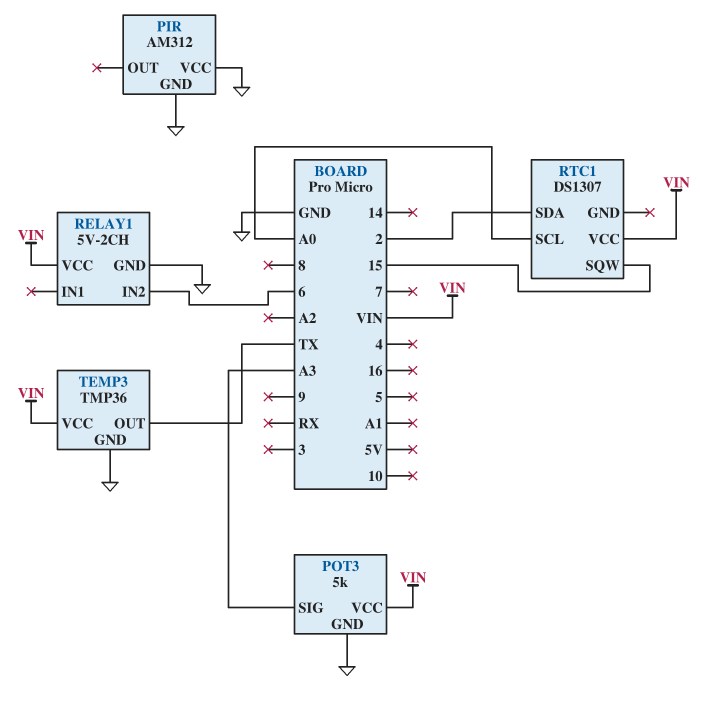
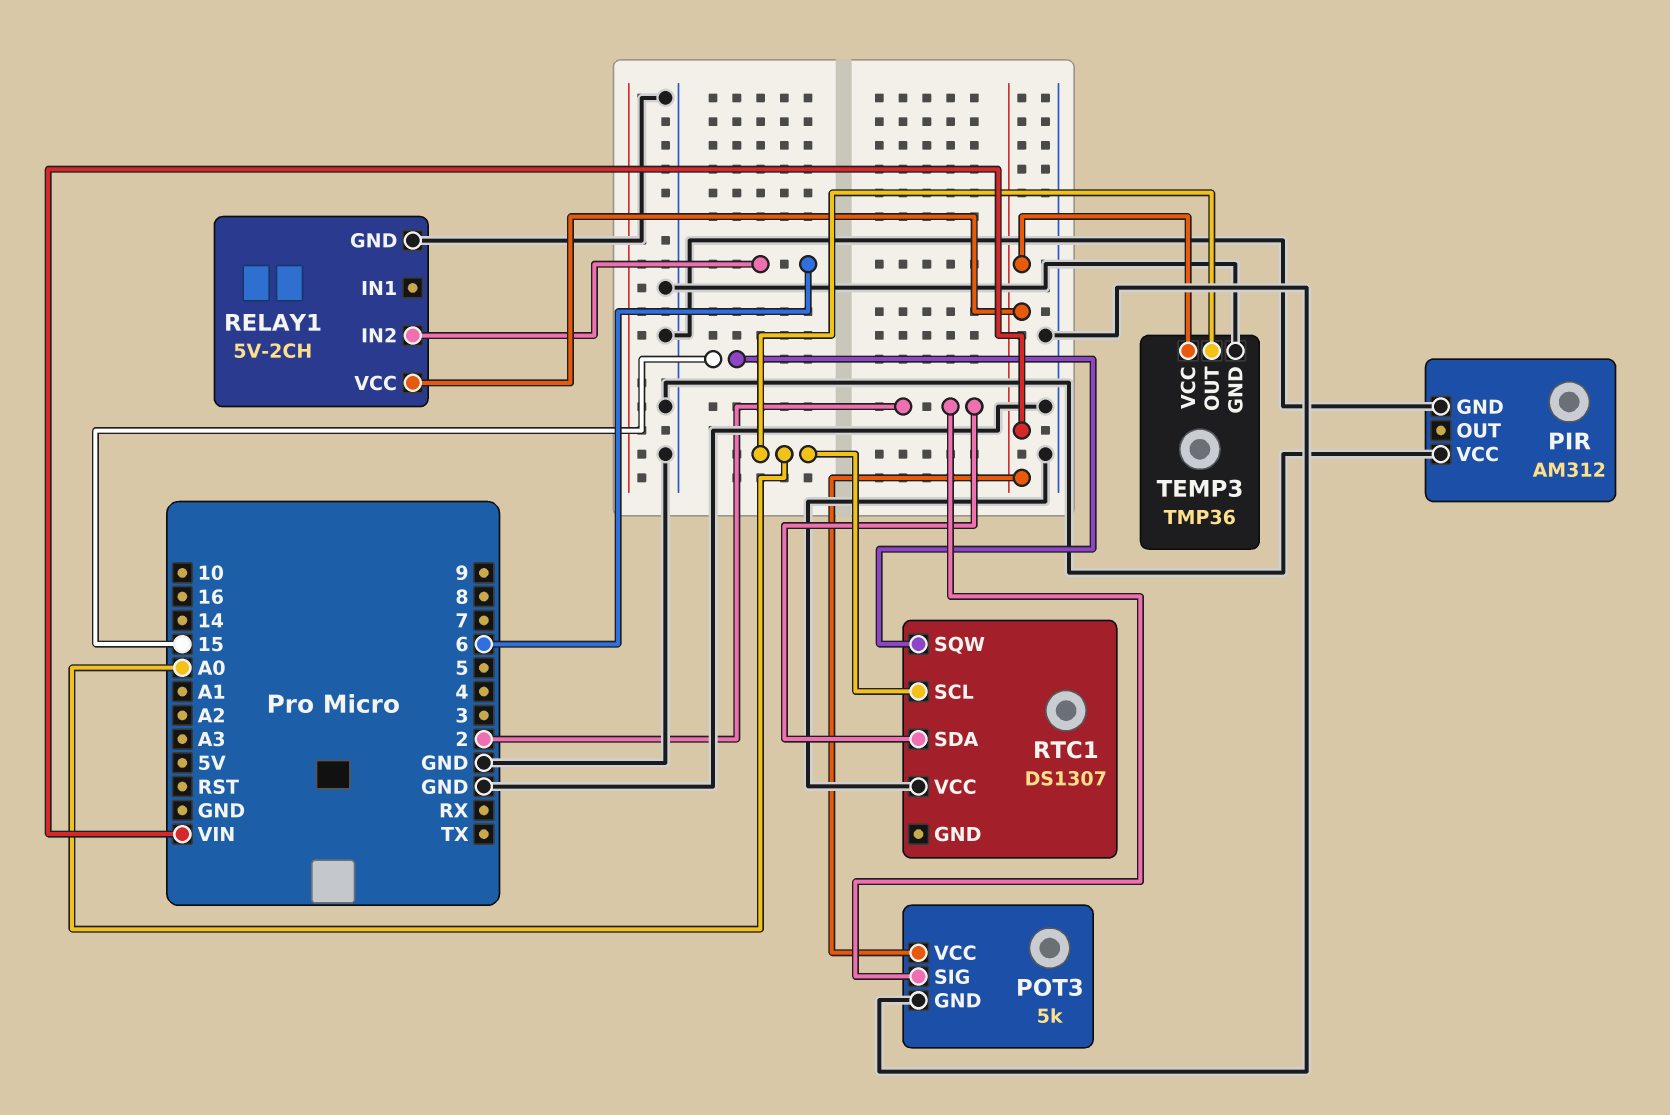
POT3 pin SIG: A3 -> 2
RTC1 pin VCC: VIN -> GND
TEMP3 pin OUT: TX -> A0

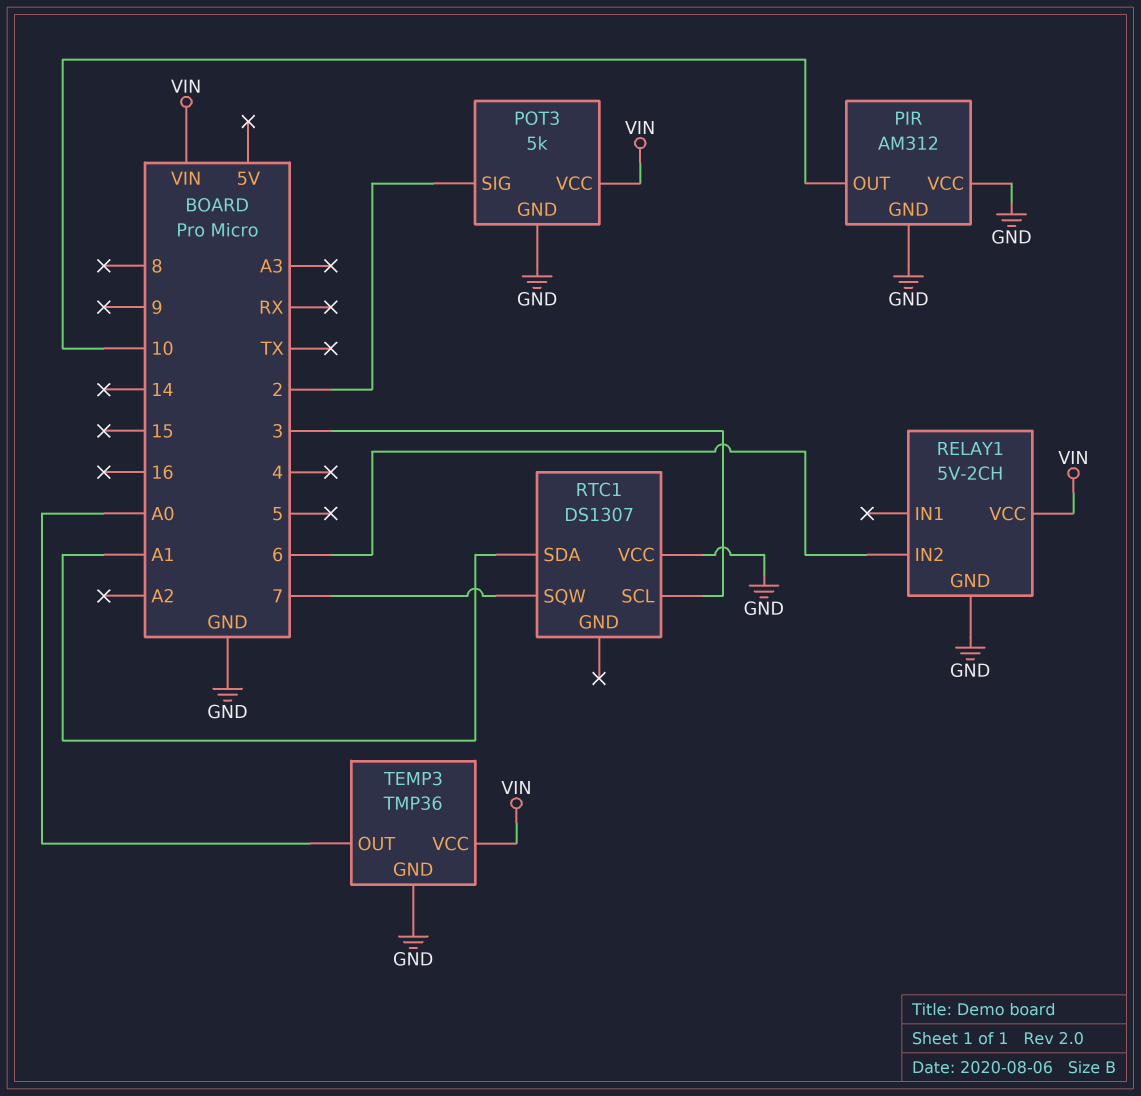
PIR pin OUT: none -> 10
RTC1 pin SCL: A0 -> 3
RTC1 pin SDA: 2 -> A1
RTC1 pin SQW: 15 -> 7

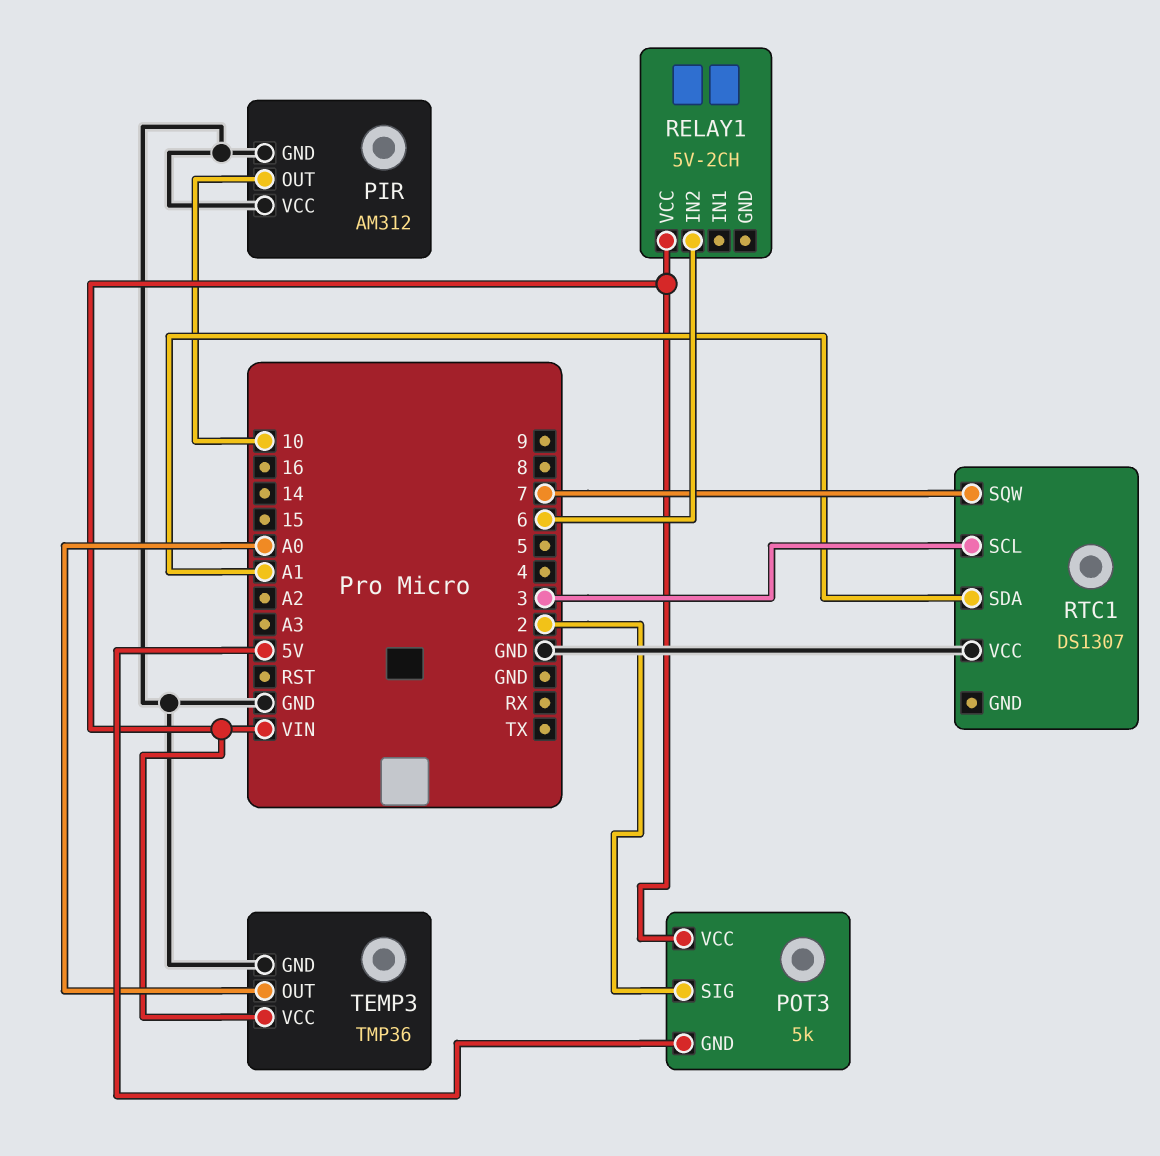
POT3 pin GND: GND -> 5V
RELAY1 pin GND: GND -> none

